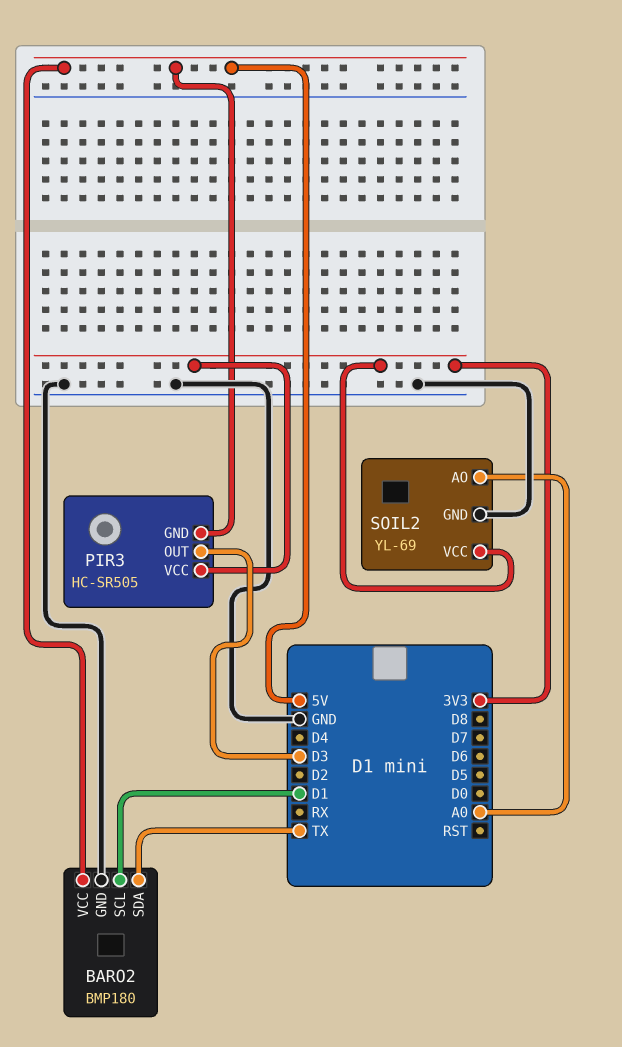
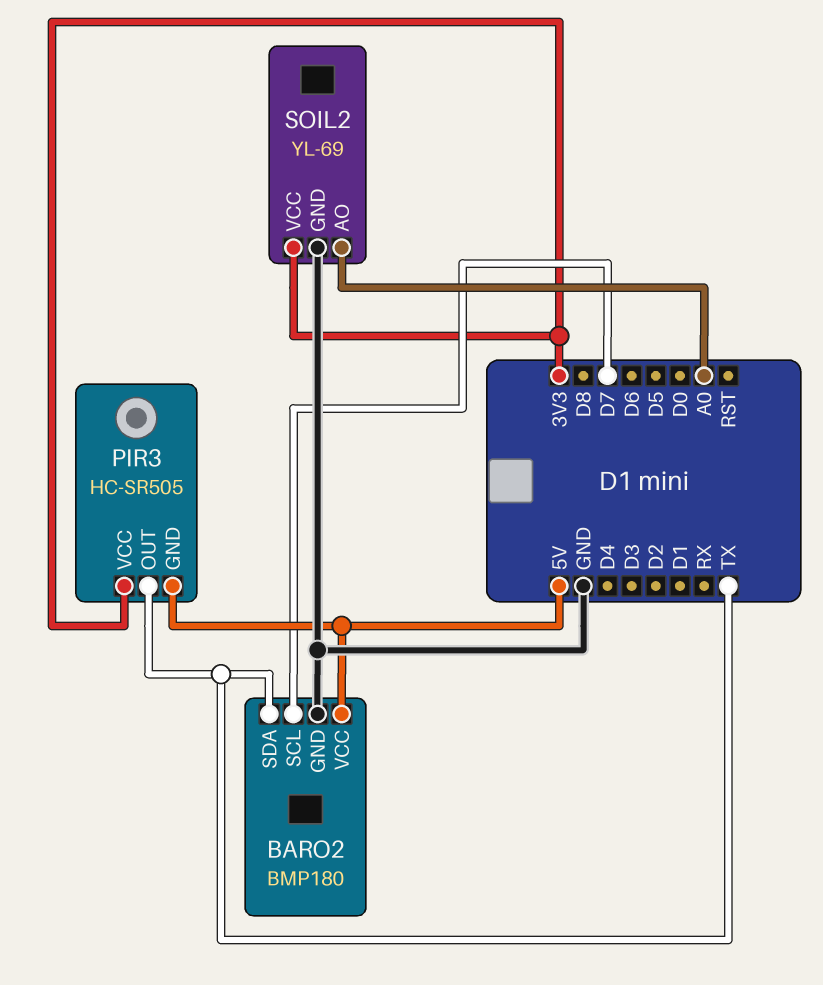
BARO2 pin SCL: D1 -> D7
PIR3 pin OUT: D3 -> TX

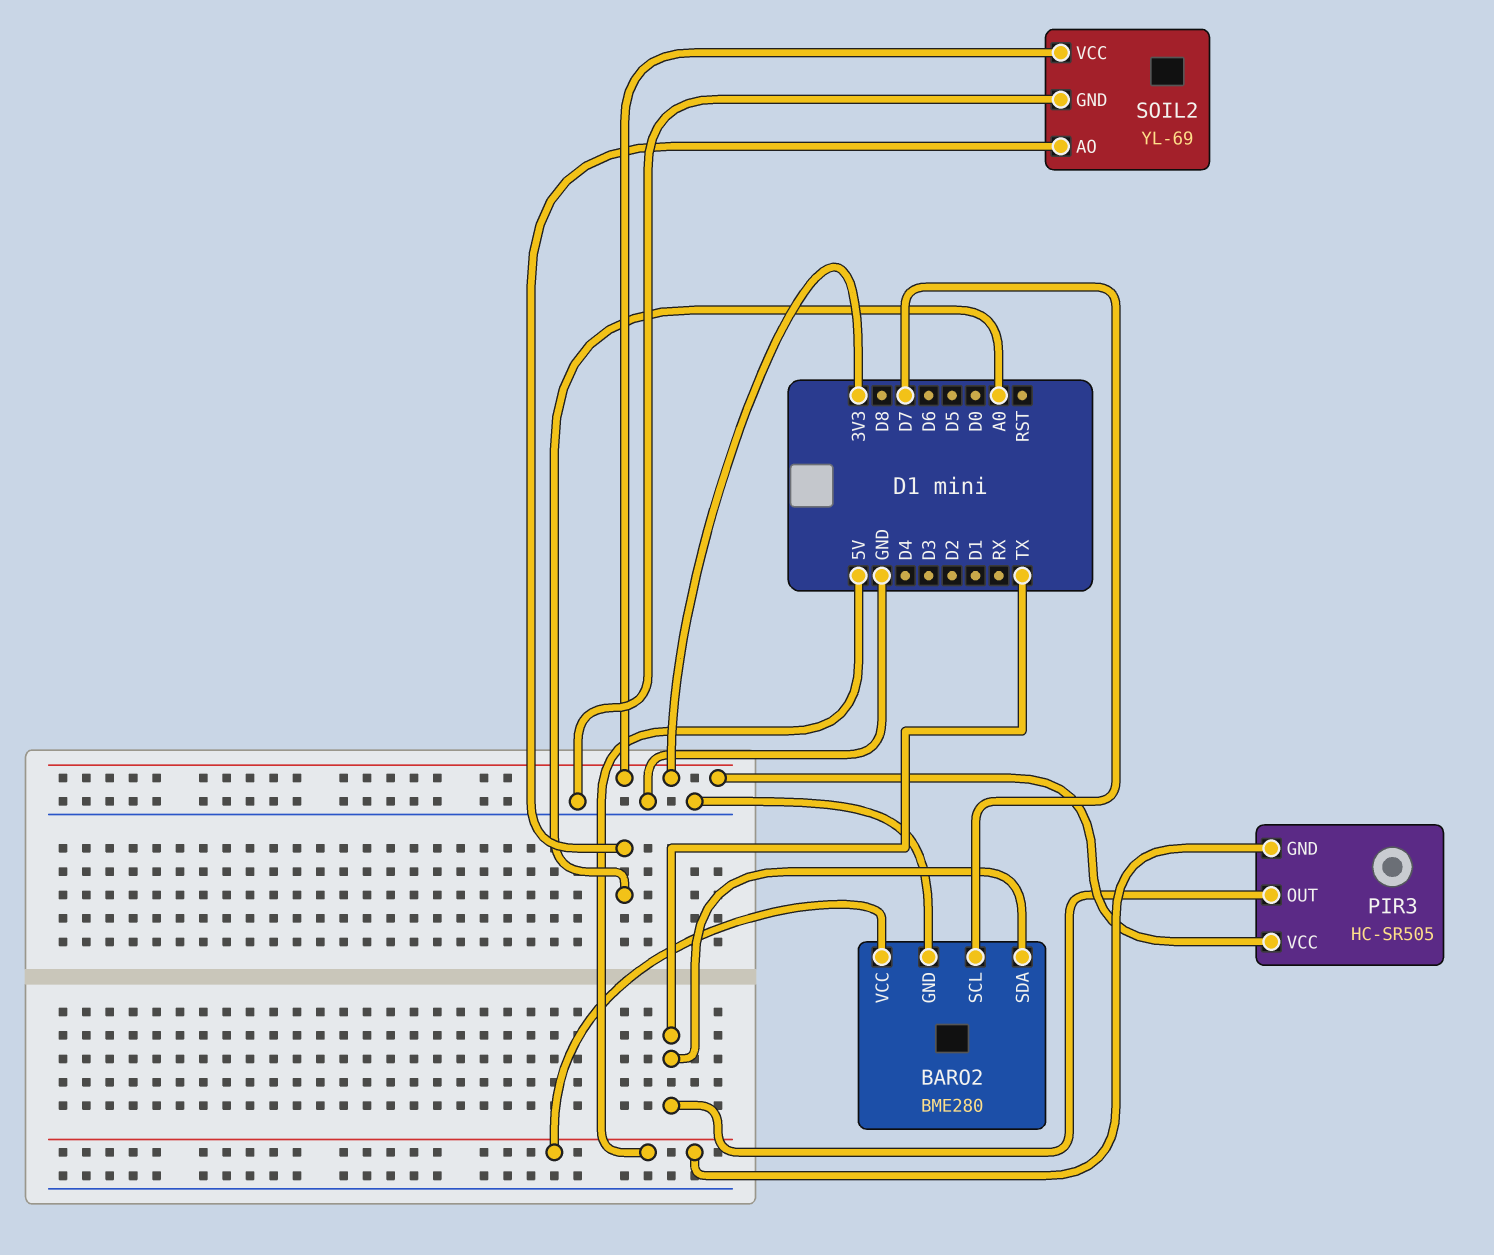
BARO2: BMP180 -> BME280

